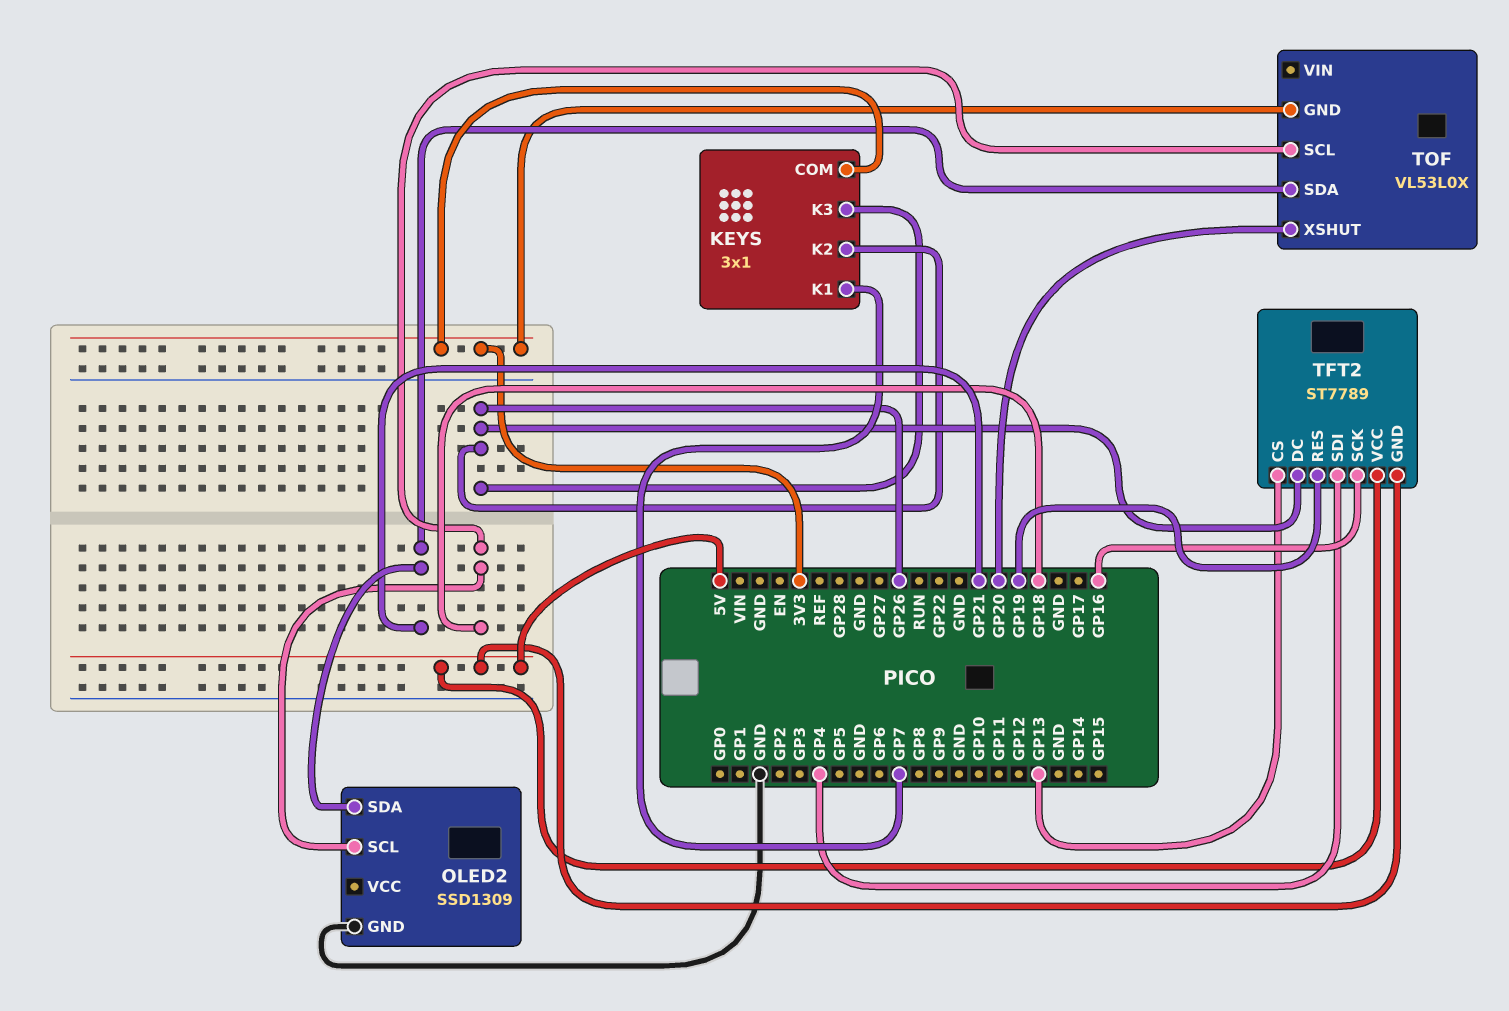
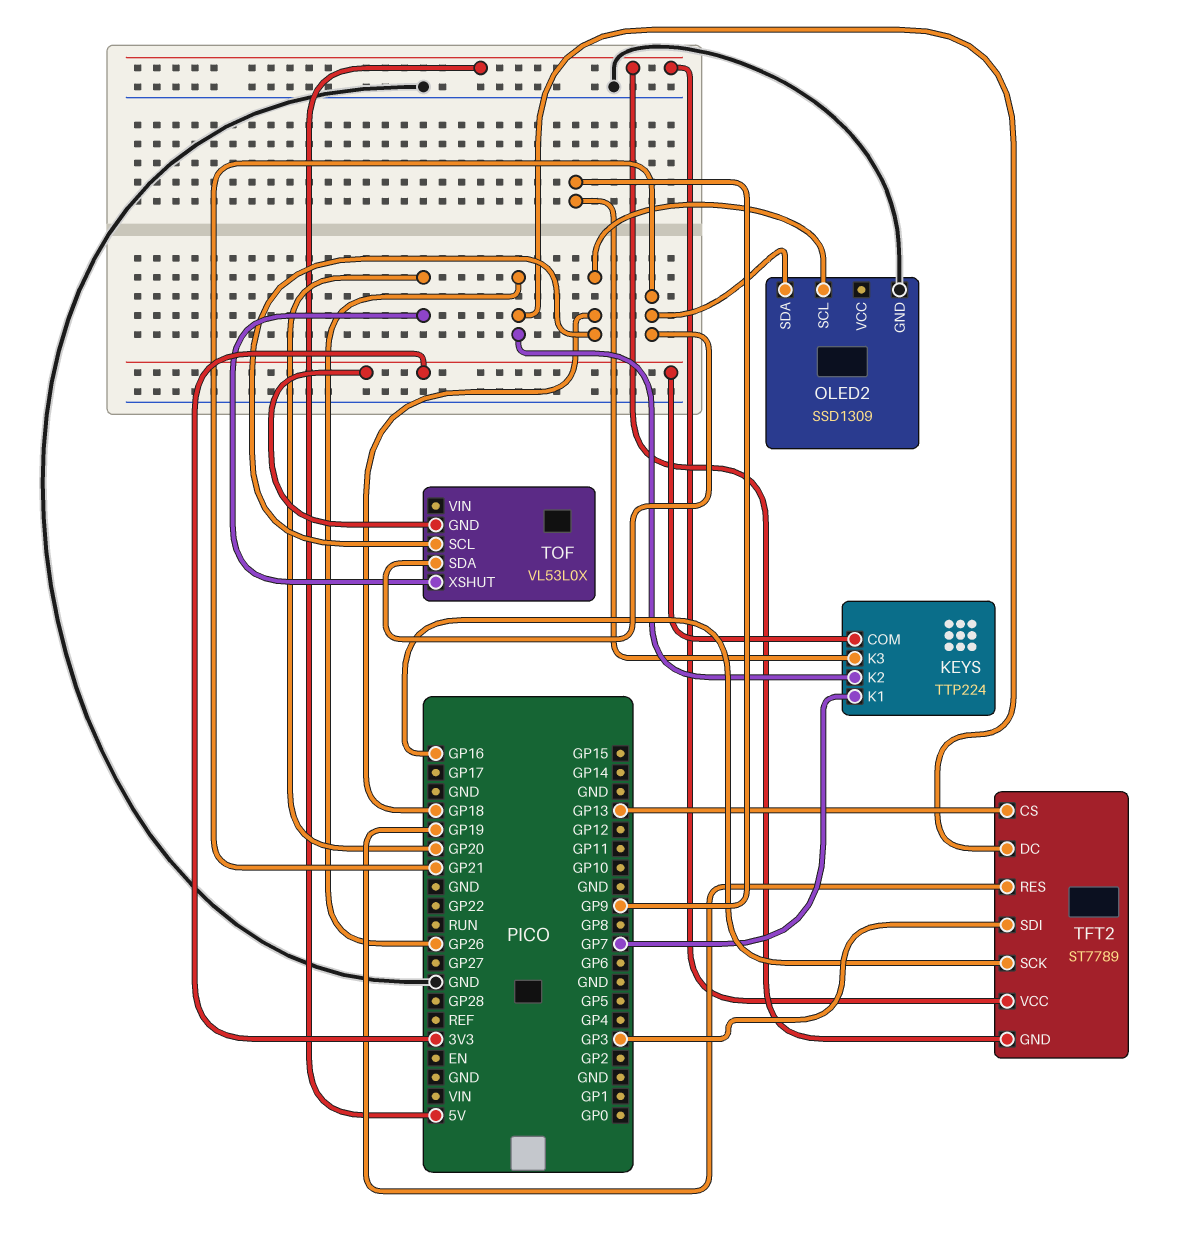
KEYS: 3x1 -> TTP224
KEYS pin K3: GP26 -> GP9
TFT2 pin SDI: GP4 -> GP3

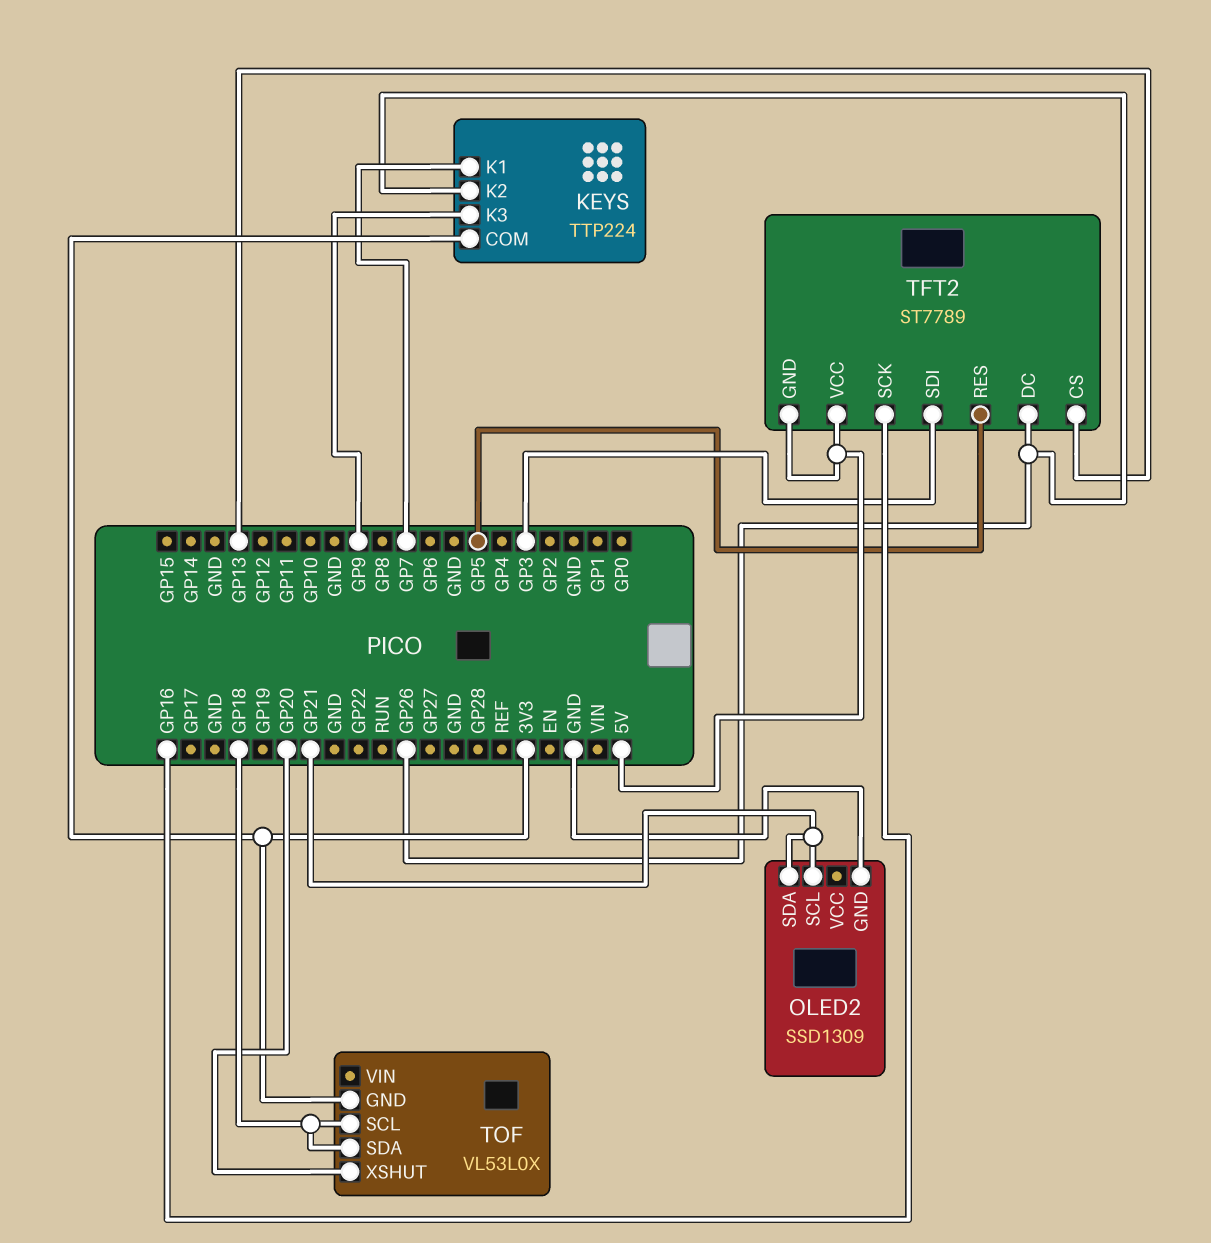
OLED2 pin SCL: GP18 -> GP21
TFT2 pin RES: GP19 -> GP5
TOF pin SDA: GP21 -> GP18

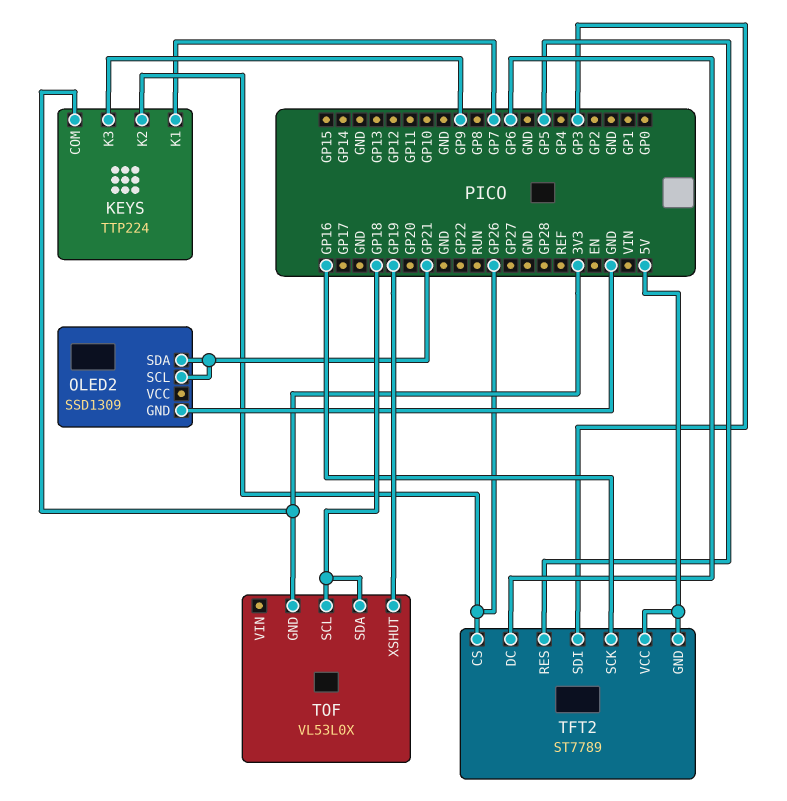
TFT2 pin CS: GP13 -> GP26
TFT2 pin DC: GP26 -> GP6
TOF pin XSHUT: GP20 -> GP19

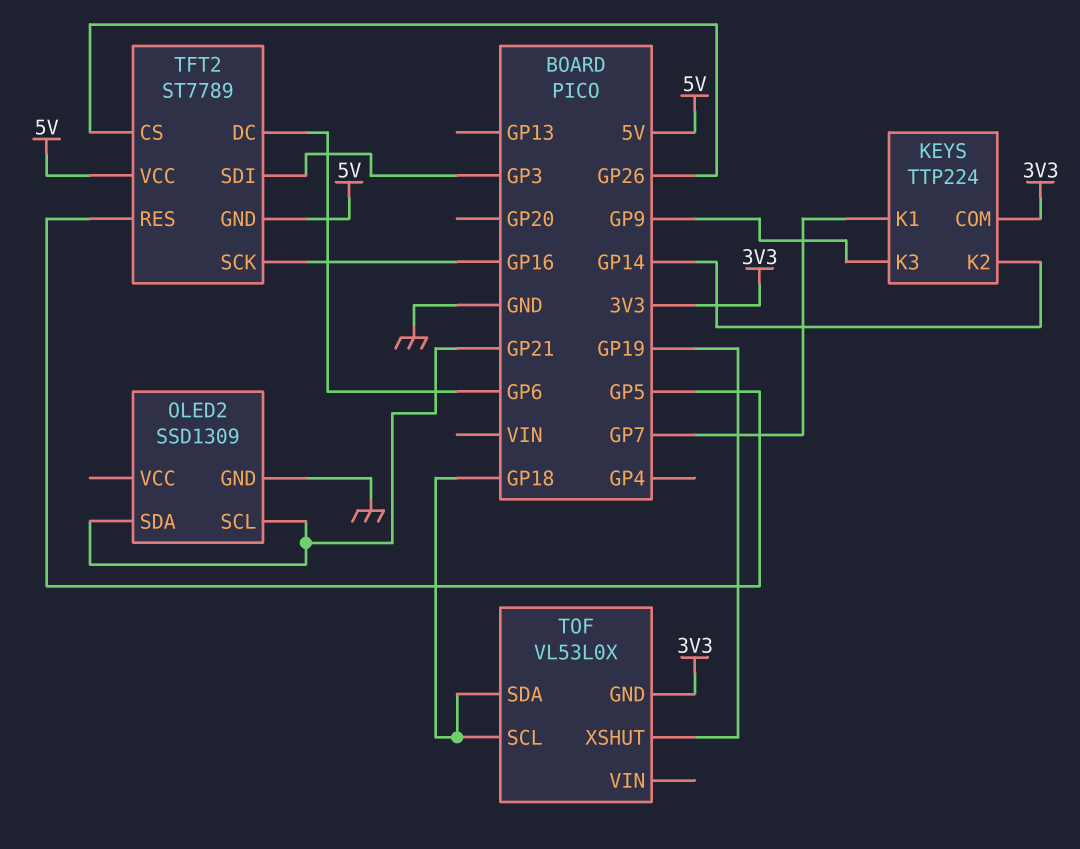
KEYS pin K2: GP26 -> GP14

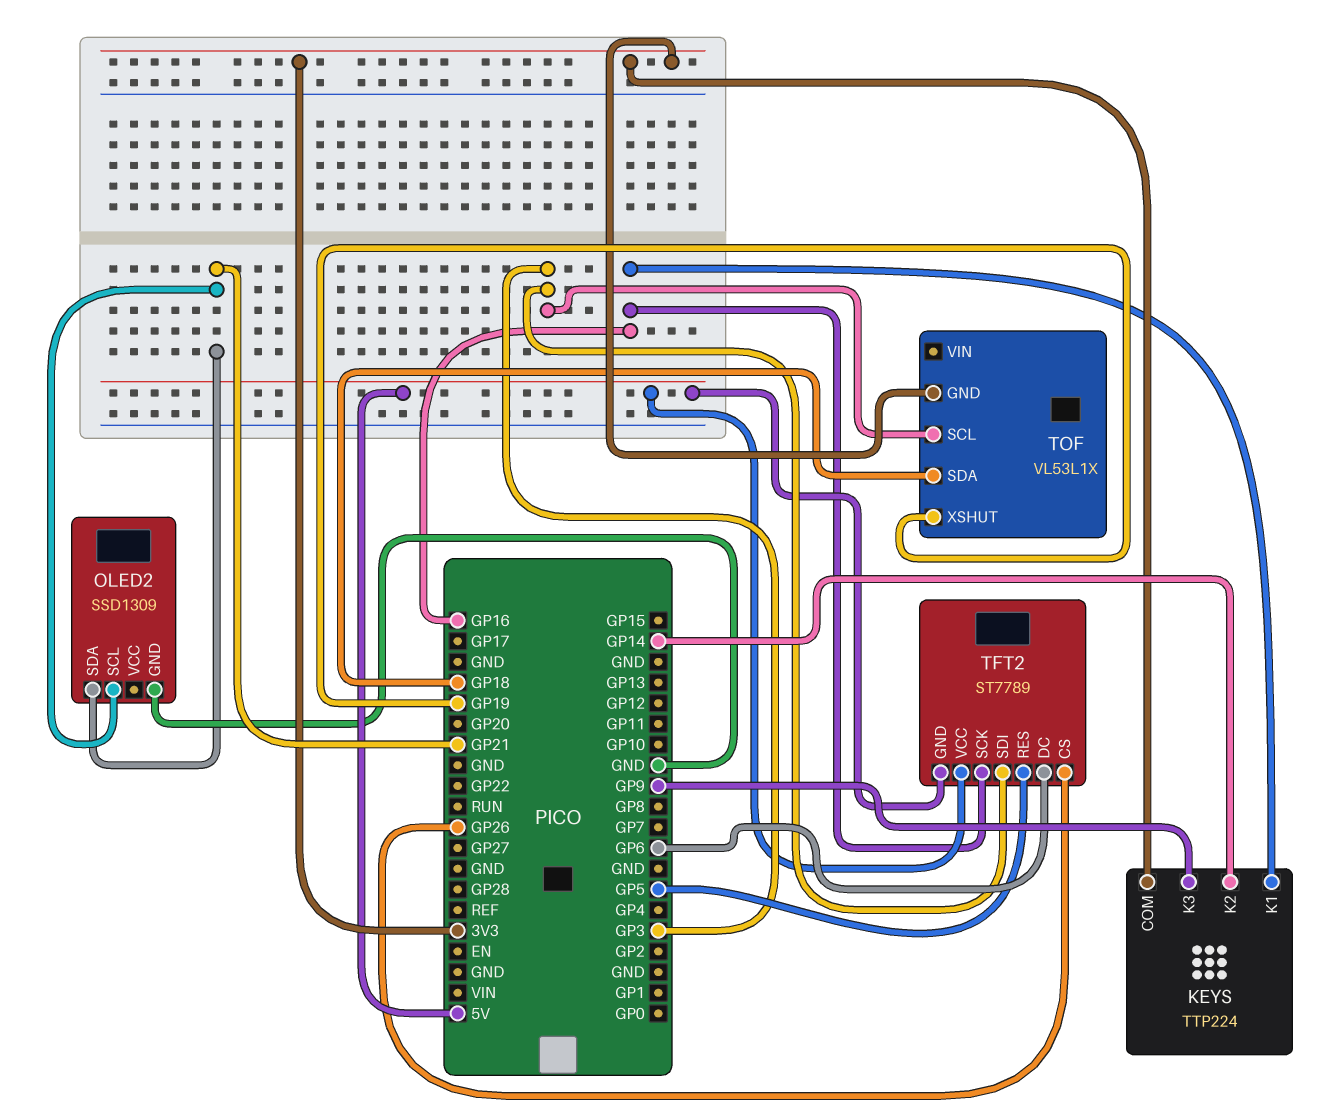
KEYS pin K1: GP7 -> GP16
TOF: VL53L0X -> VL53L1X
TOF pin SCL: GP18 -> GP3

